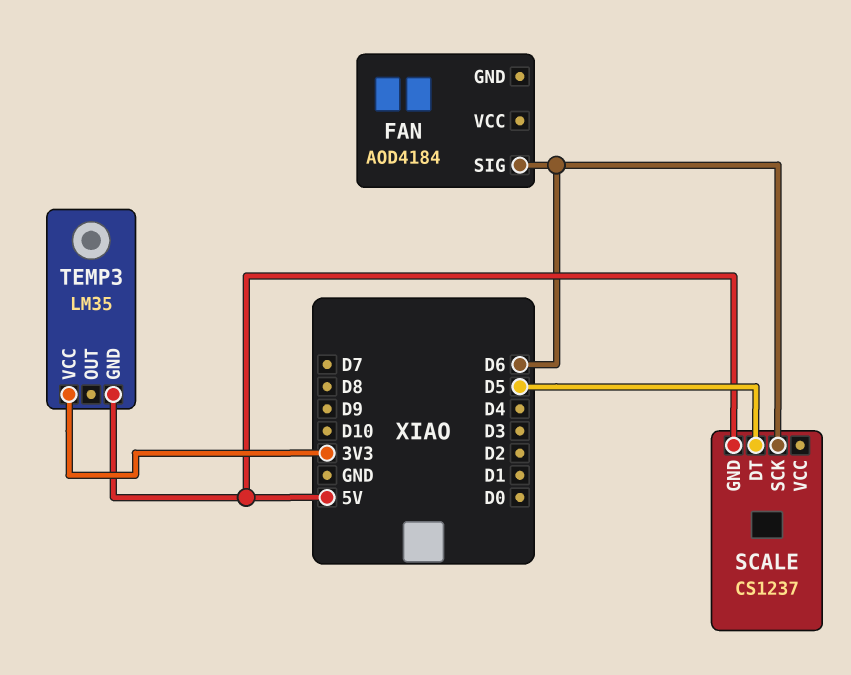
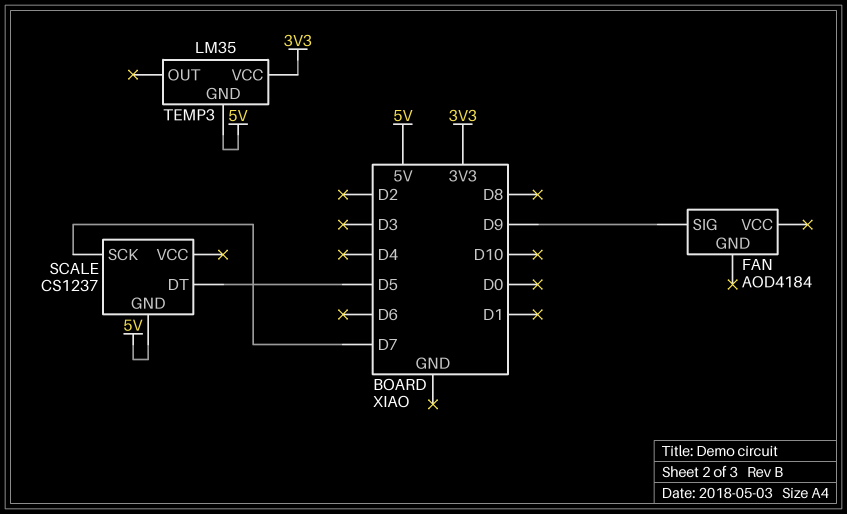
FAN pin SIG: D6 -> D9
SCALE pin SCK: D6 -> D7

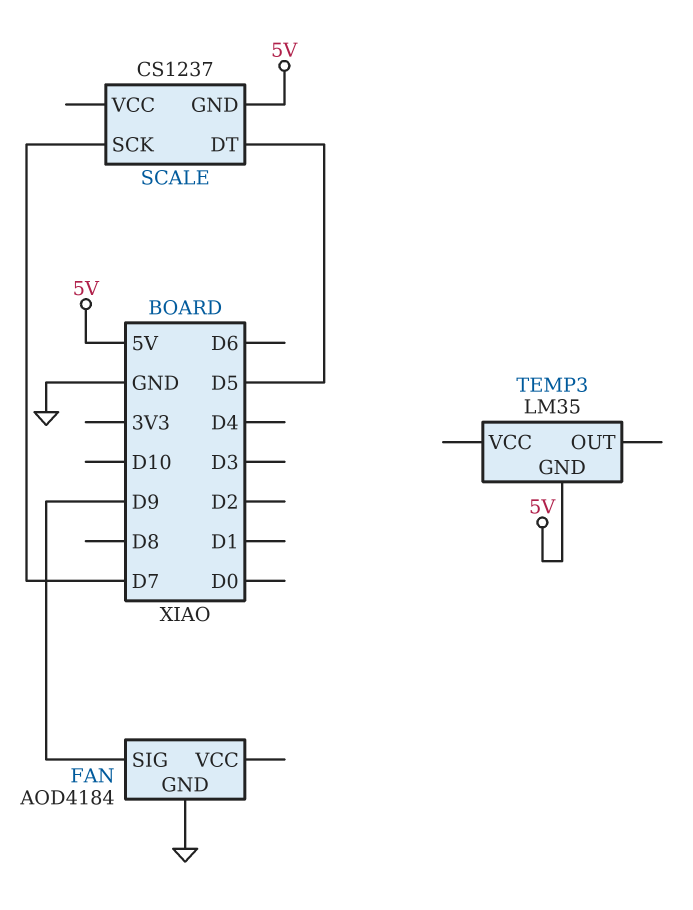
FAN pin GND: none -> GND
TEMP3 pin VCC: 3V3 -> none

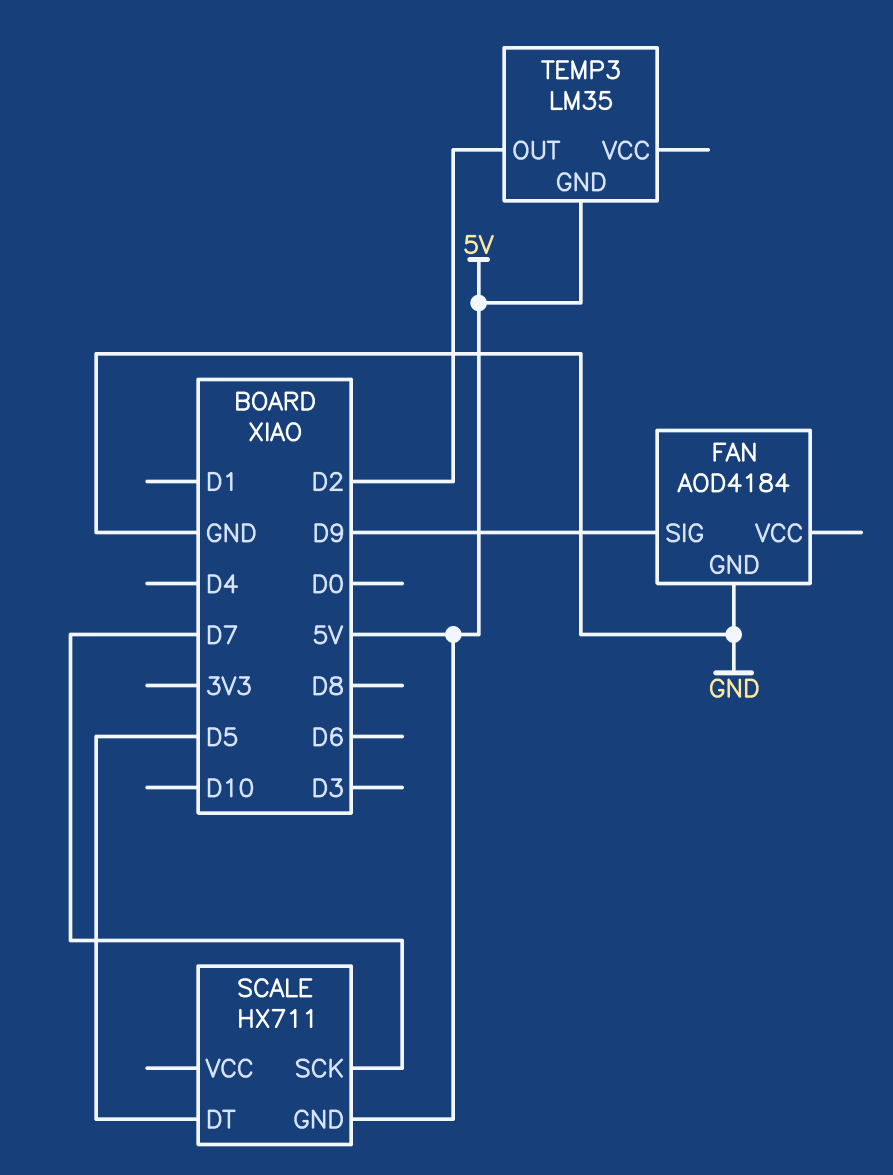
SCALE: CS1237 -> HX711
TEMP3 pin OUT: none -> D2

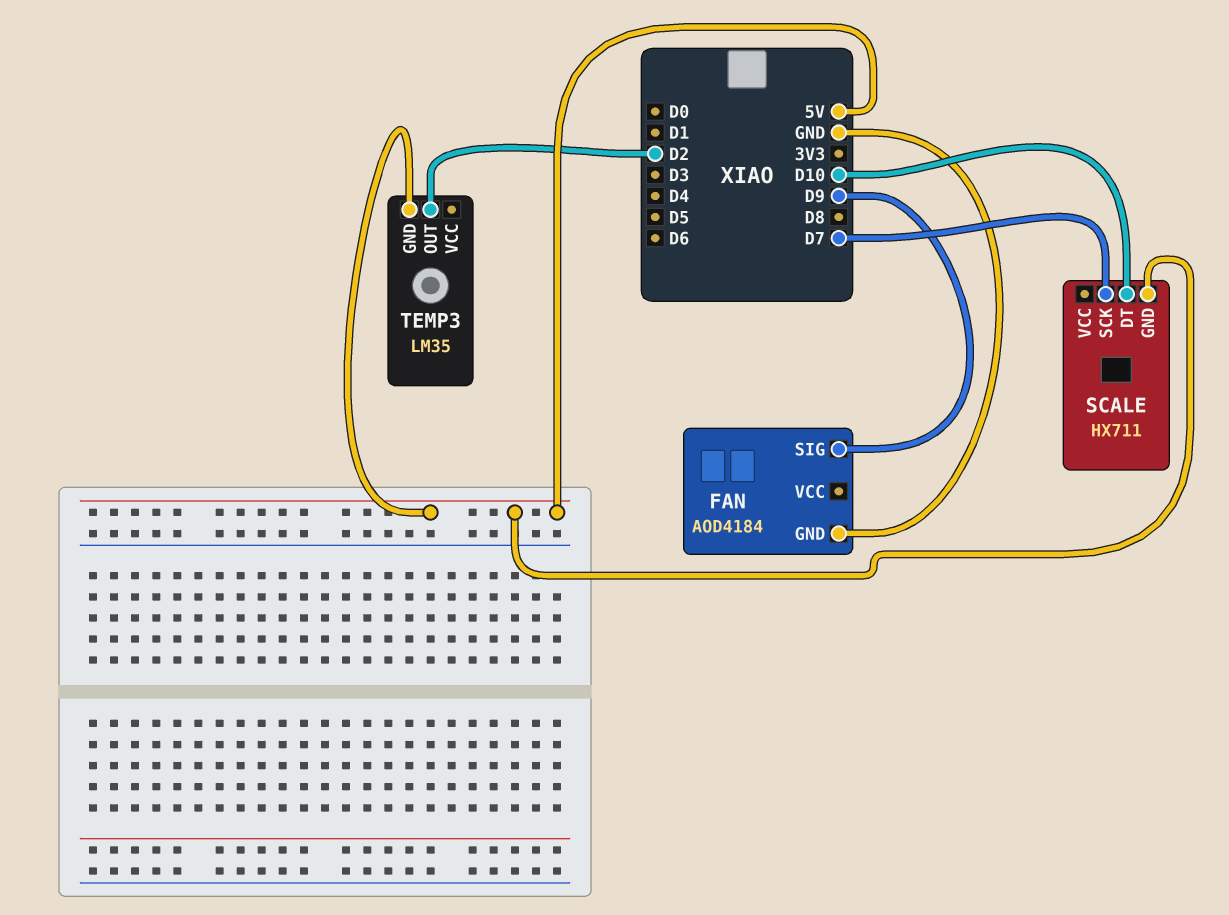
SCALE pin DT: D5 -> D10

